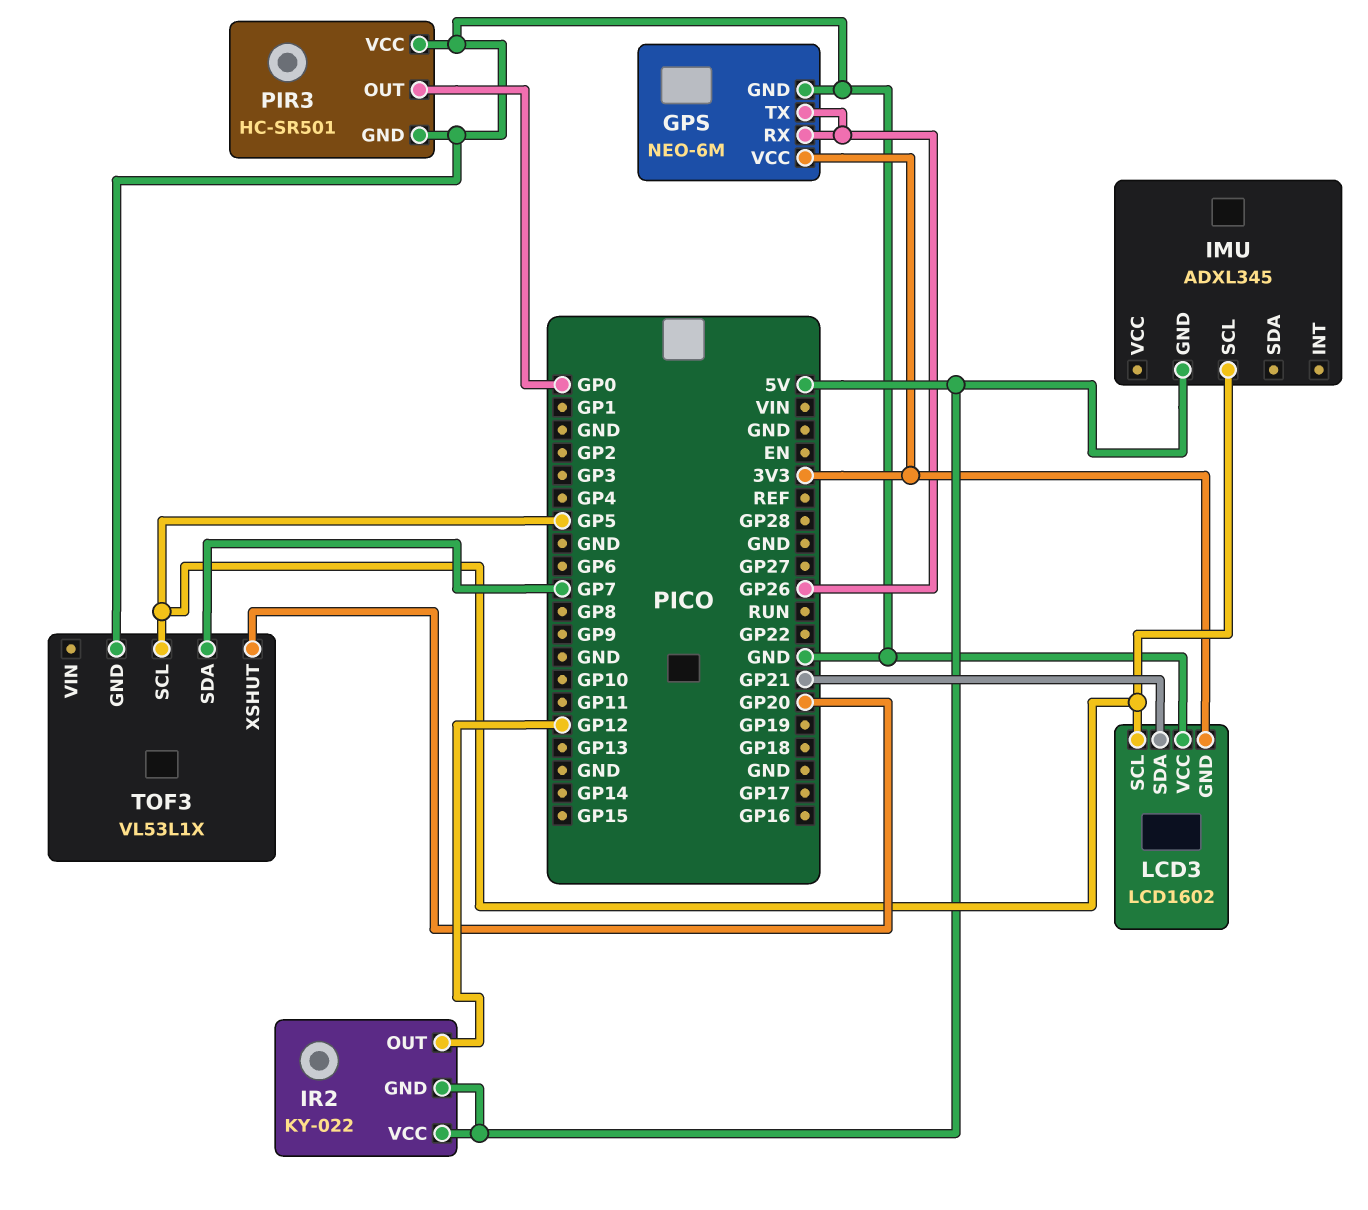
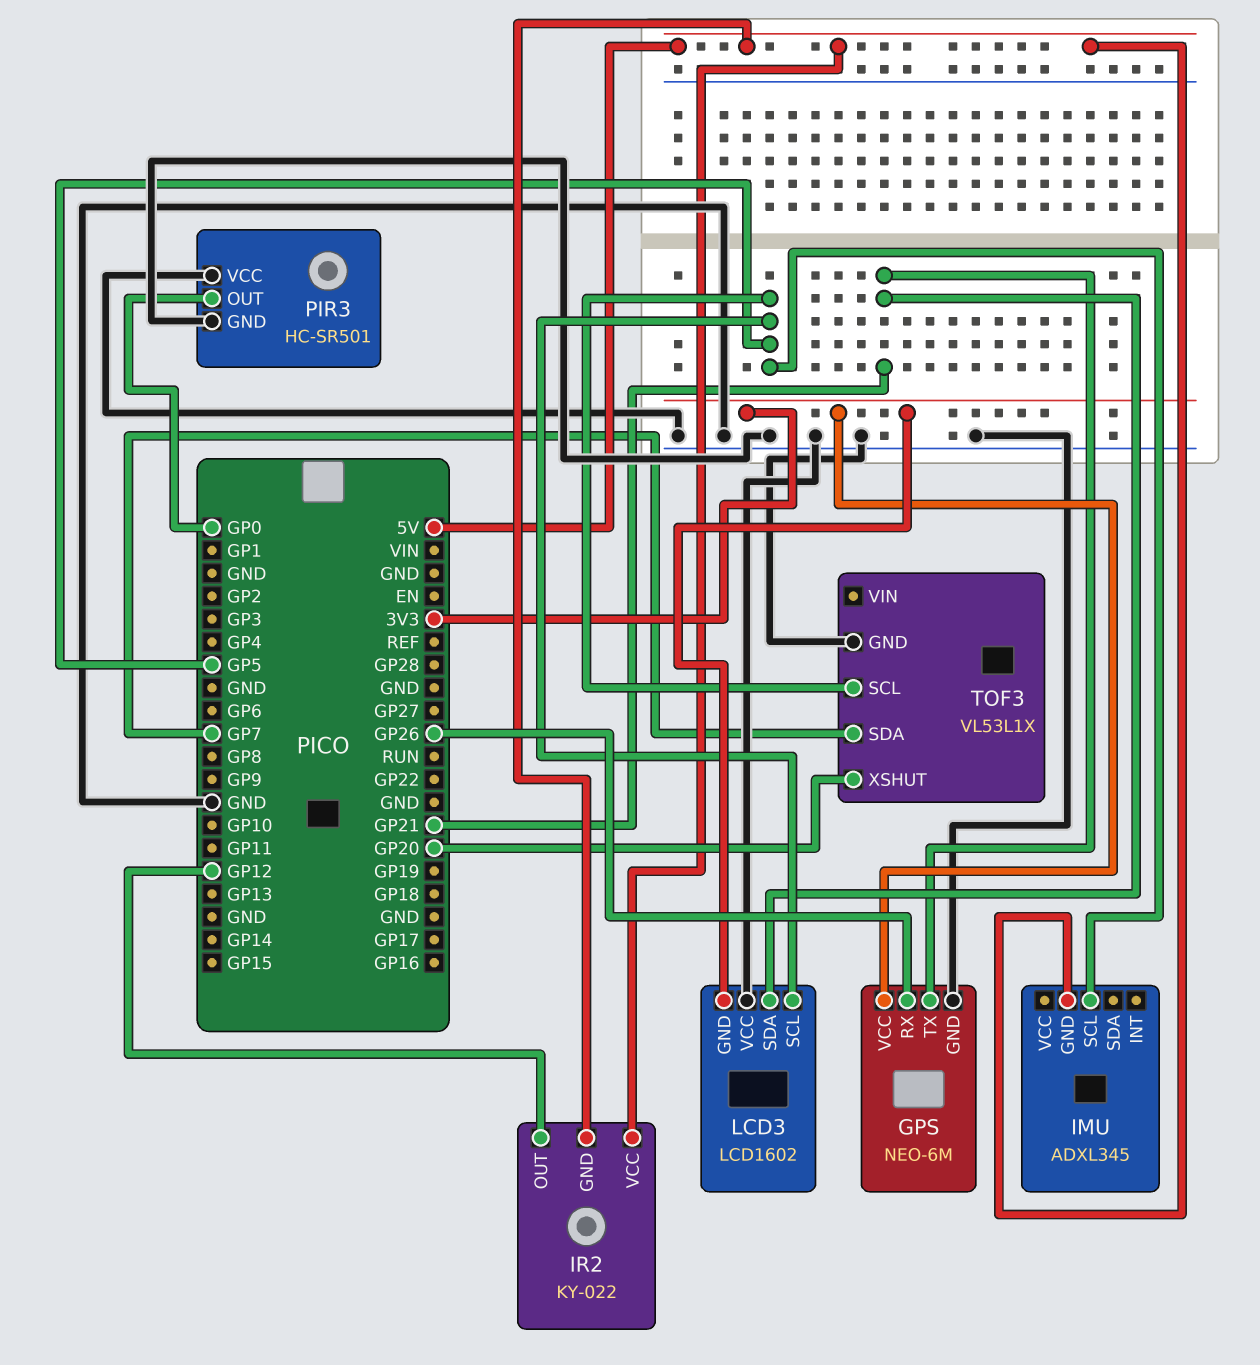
GPS pin TX: GP26 -> GP21

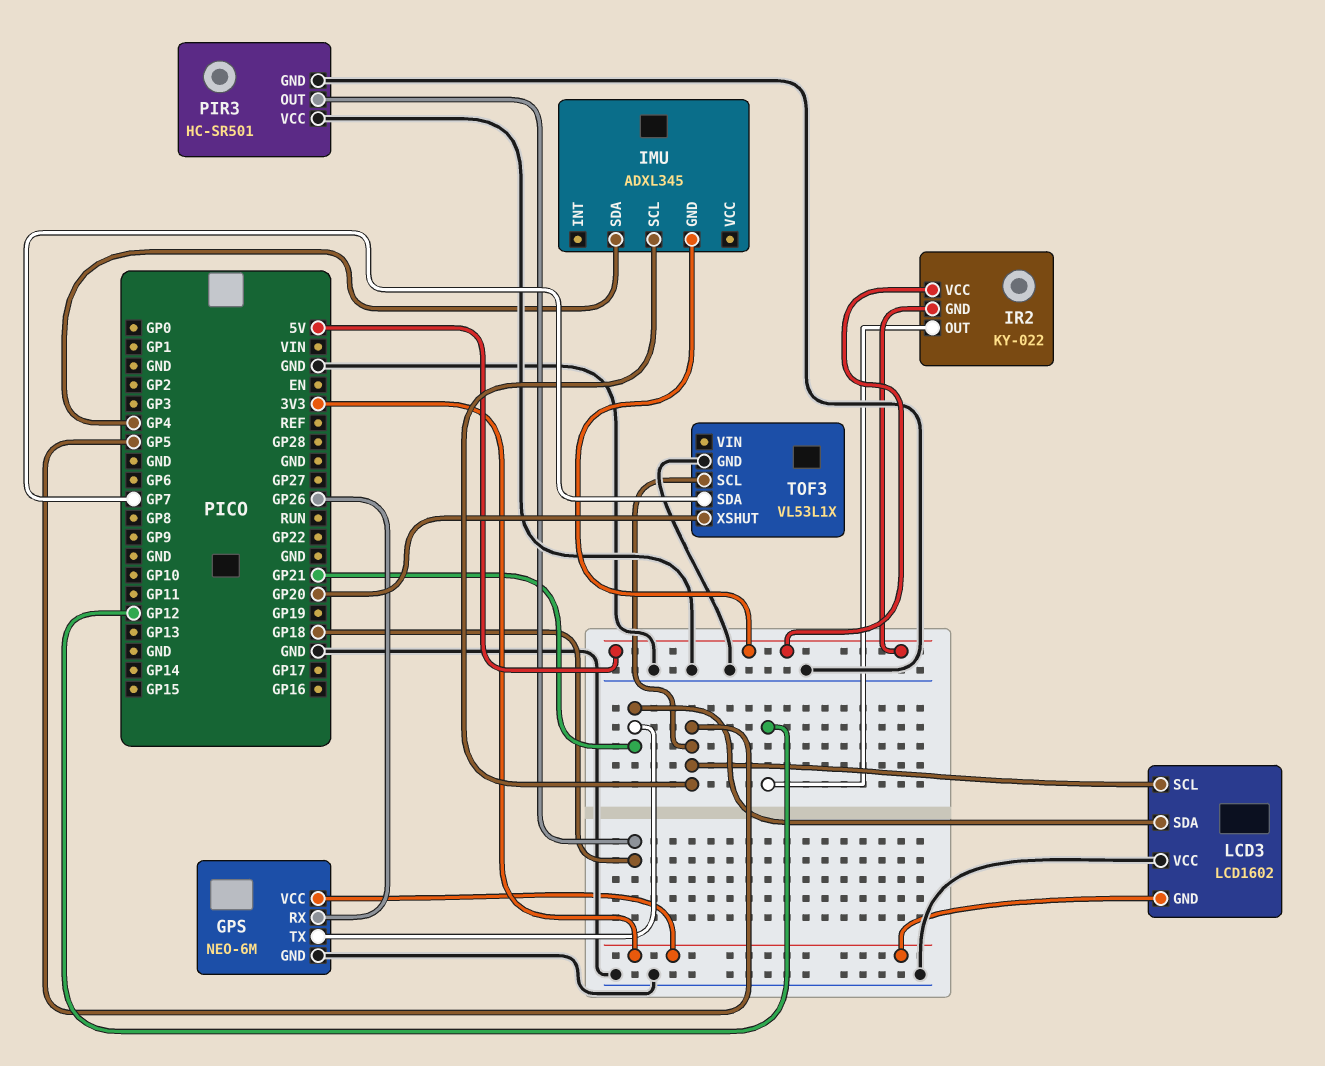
IMU pin SDA: none -> GP4
PIR3 pin OUT: GP0 -> GP18

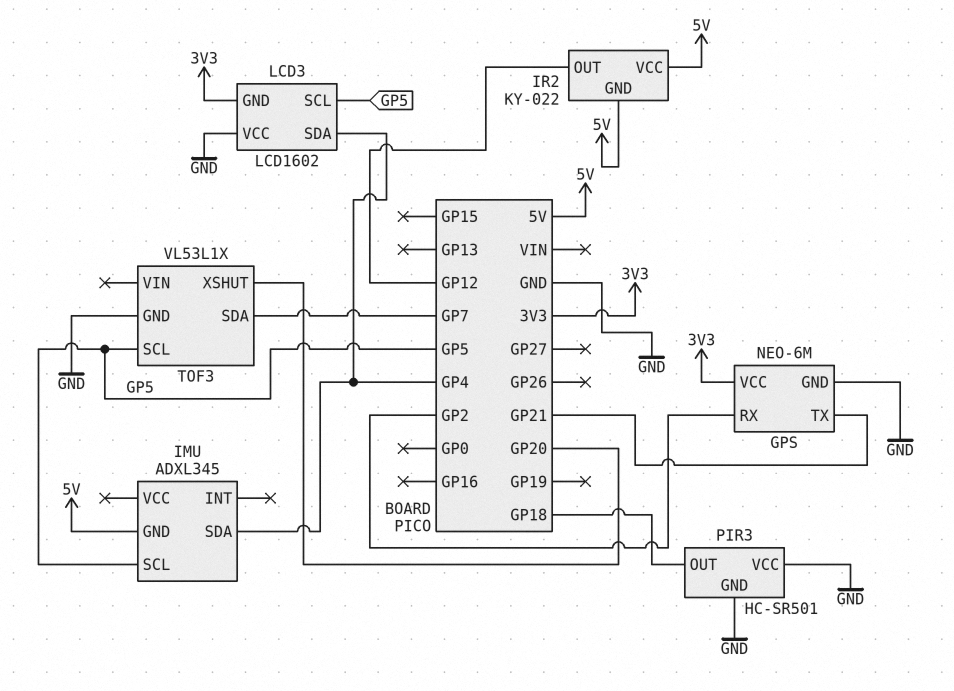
GPS pin RX: GP26 -> GP2
LCD3 pin SDA: GP21 -> GP4

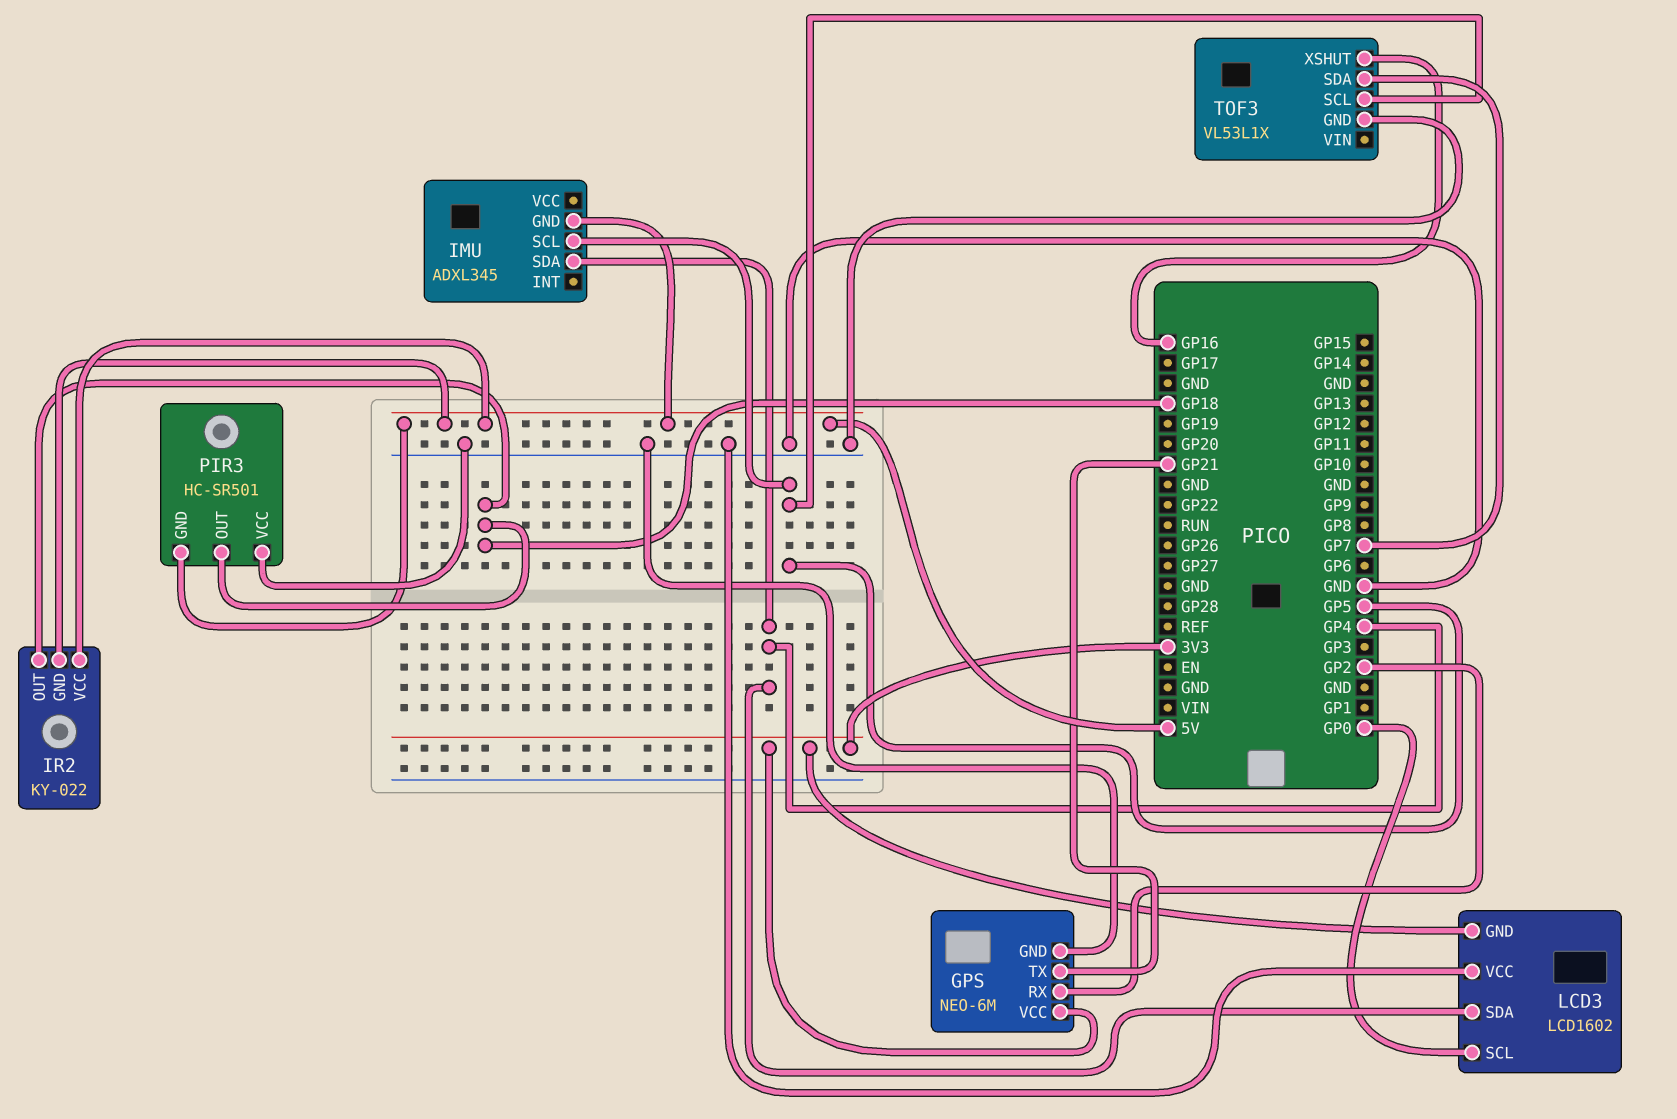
IR2 pin OUT: GP12 -> GP18
LCD3 pin SCL: GP5 -> GP0
PIR3 pin GND: GND -> 5V
TOF3 pin XSHUT: GP20 -> GP16

